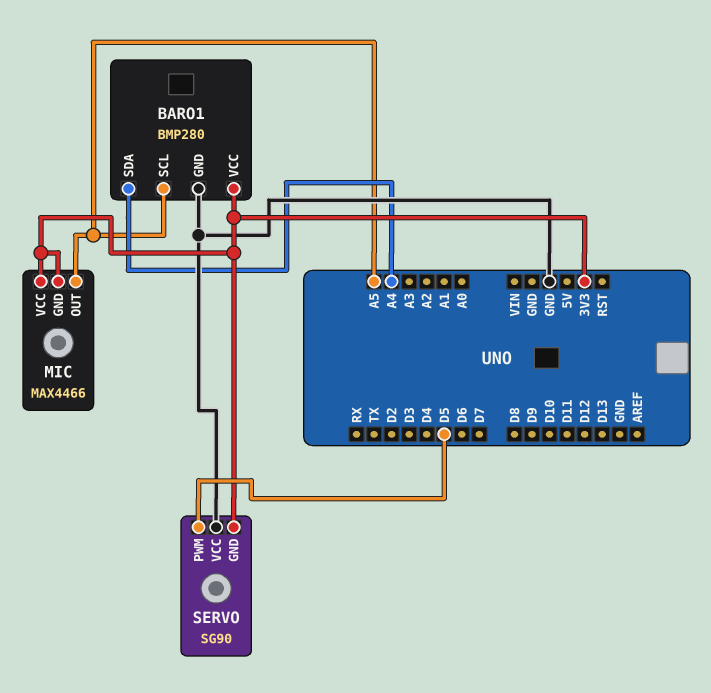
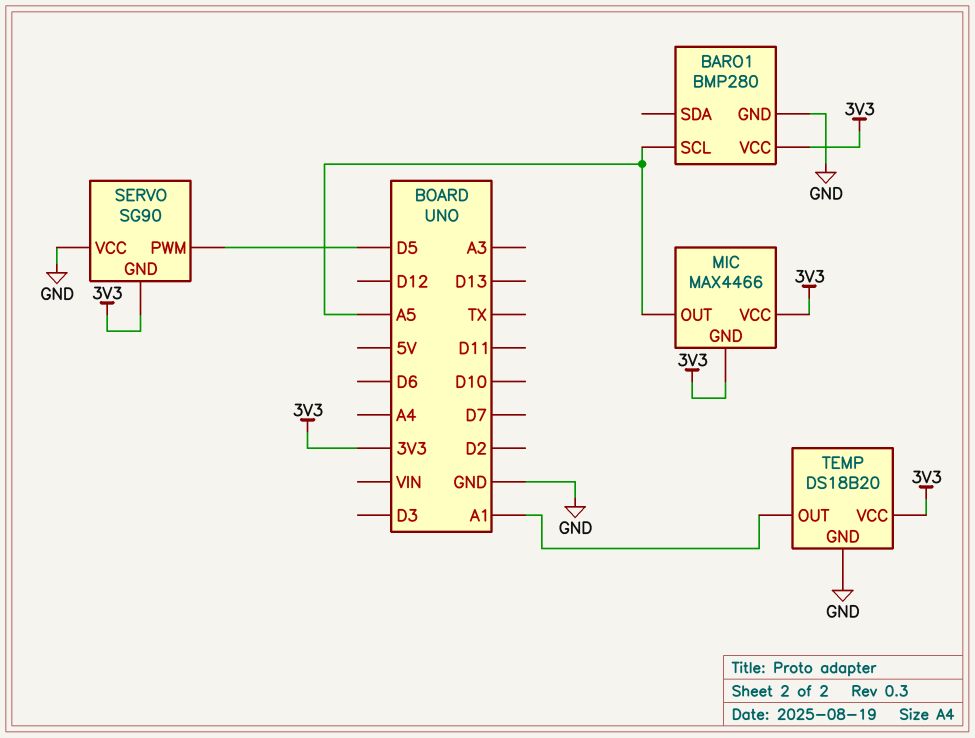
BARO1 pin SDA: A4 -> none
TEMP: none -> DS18B20
TEMP pin GND: none -> GND
TEMP pin OUT: none -> A1
TEMP pin VCC: none -> 3V3

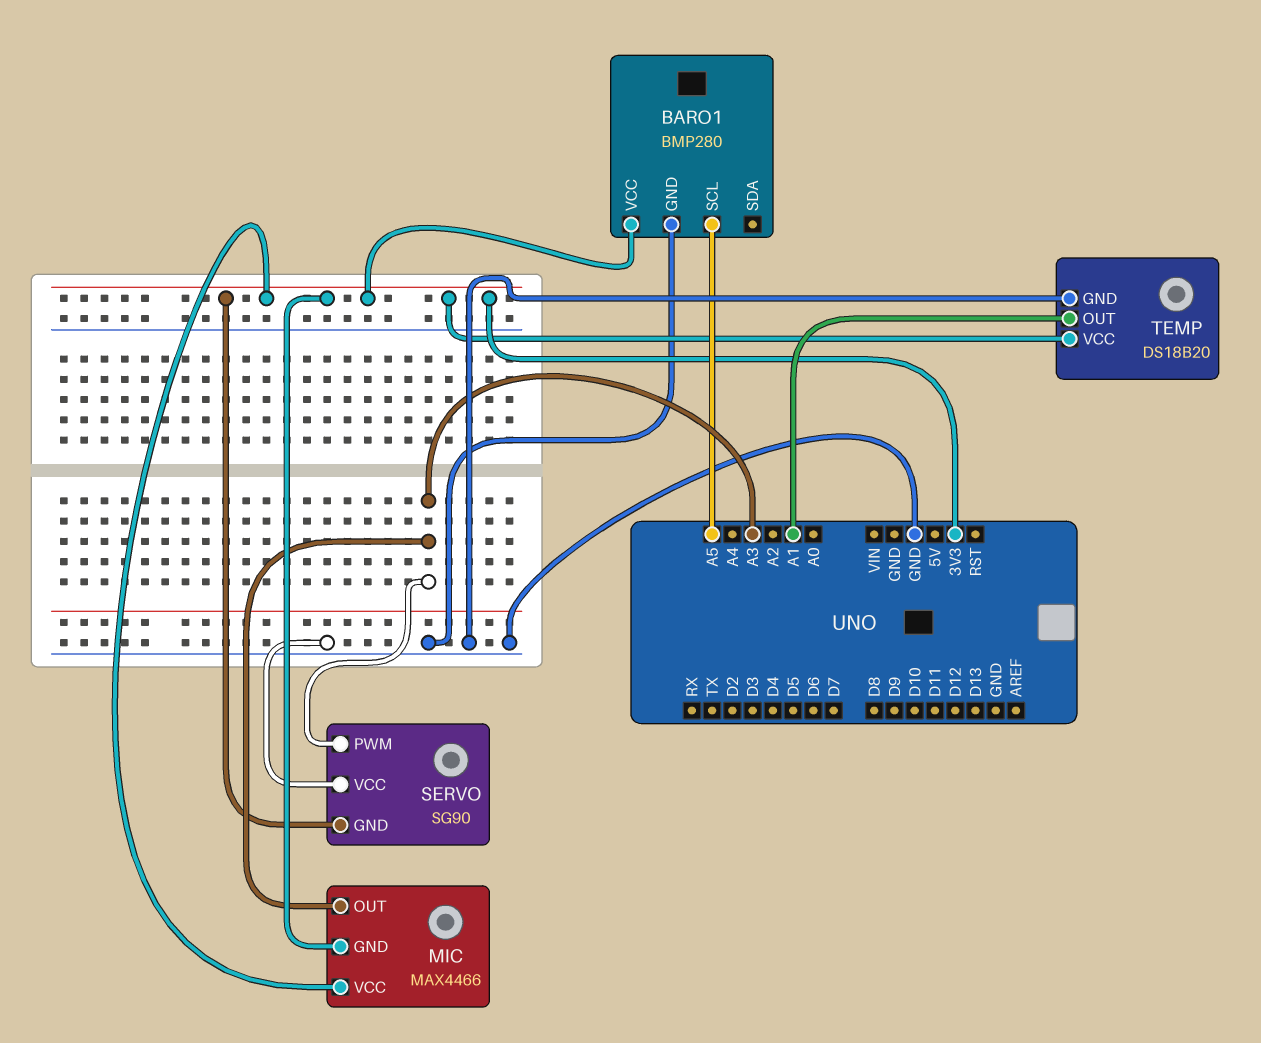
MIC pin OUT: A5 -> A3
SERVO pin PWM: D5 -> A3

